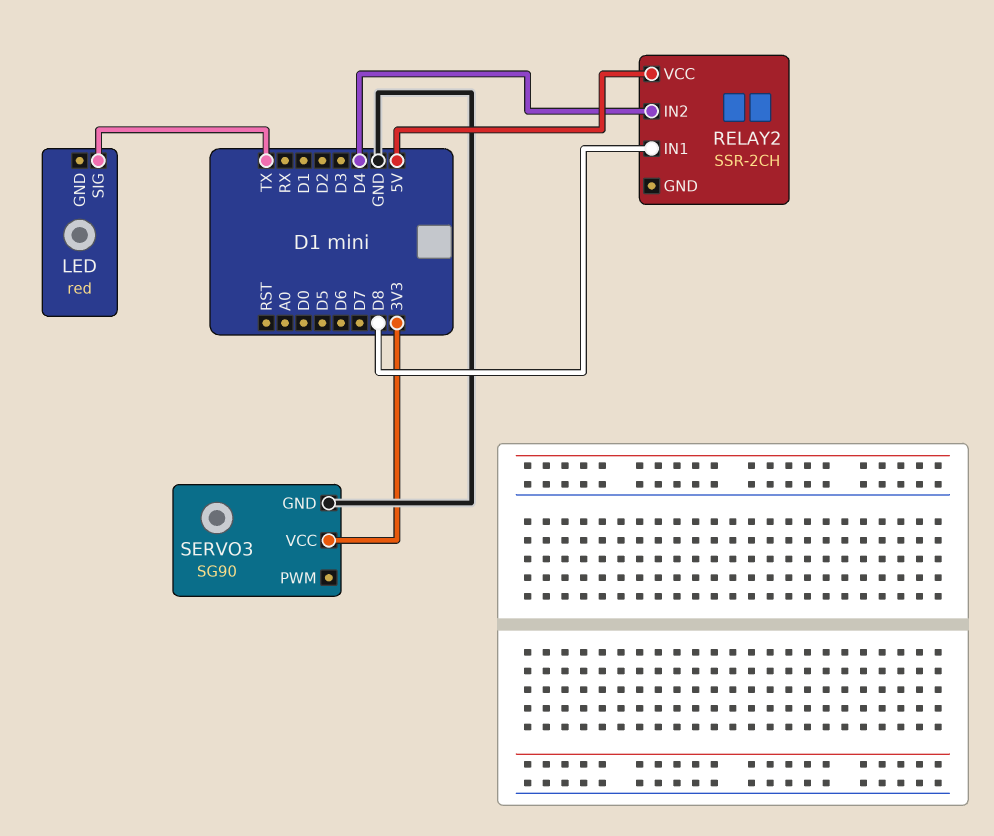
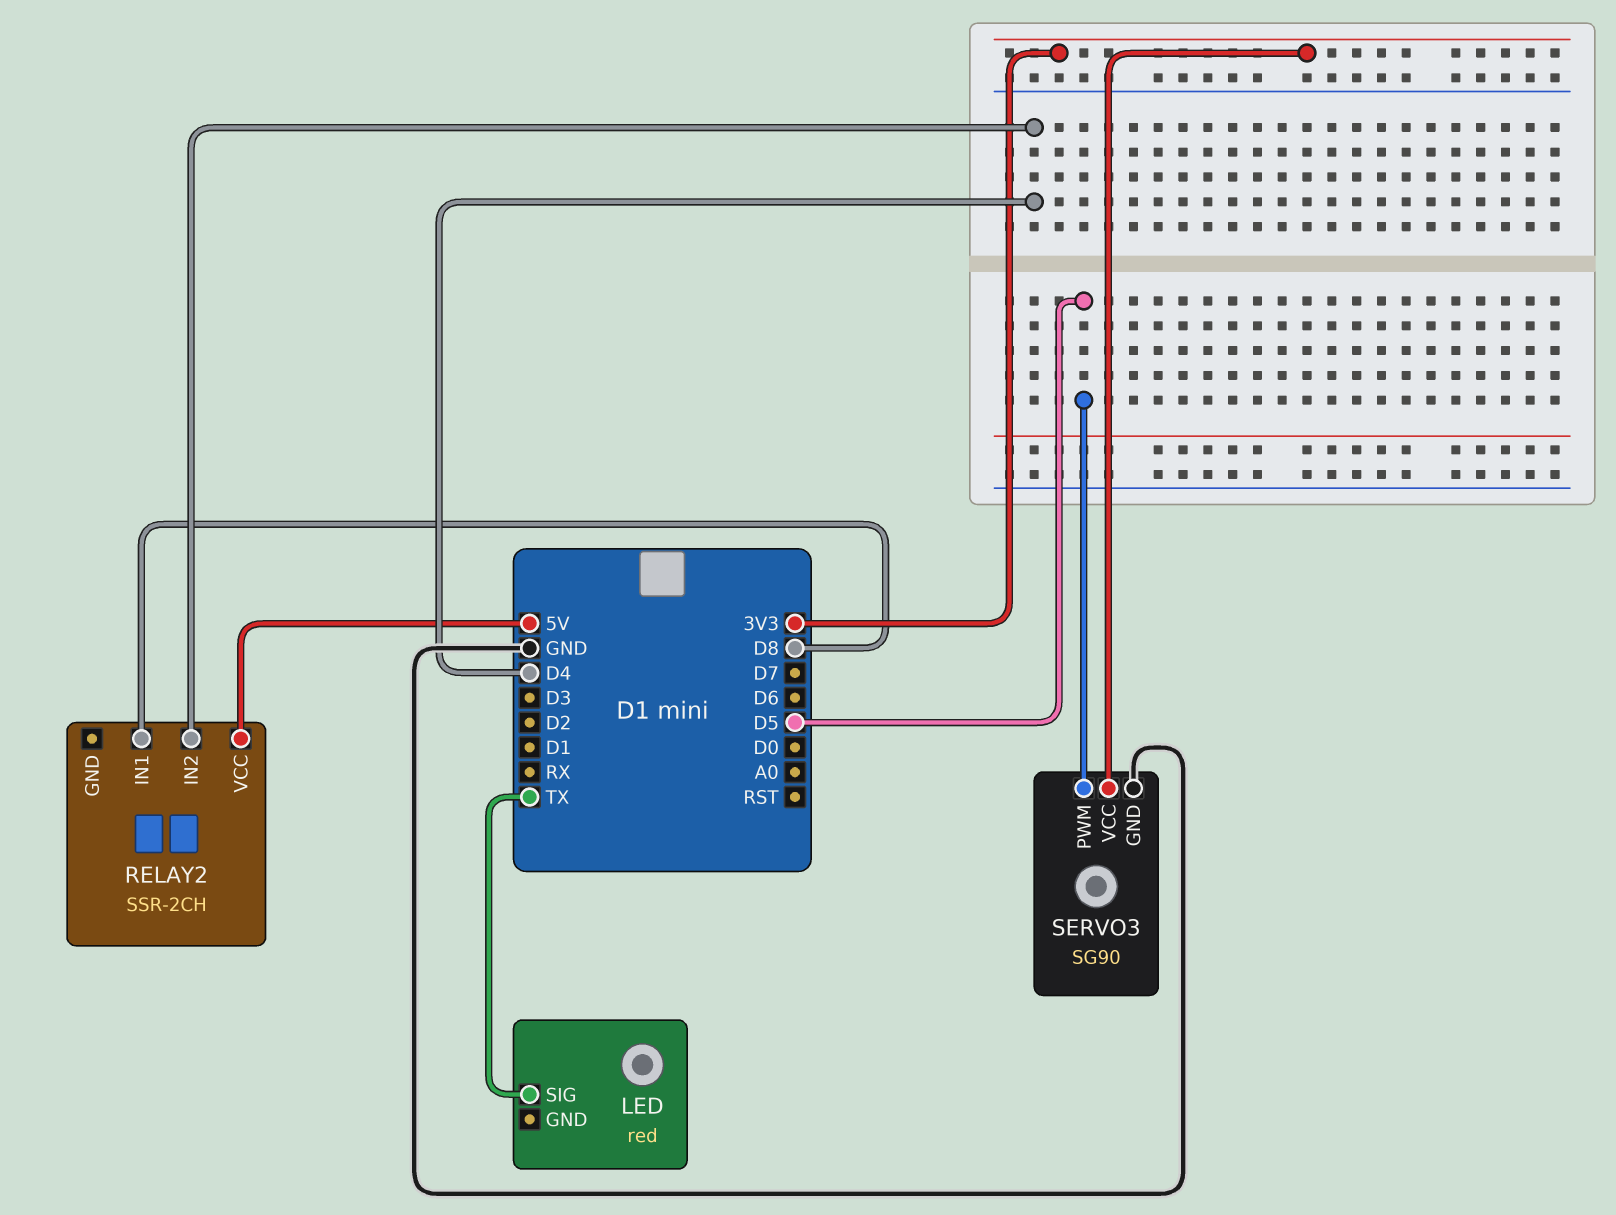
SERVO3 pin PWM: none -> D5

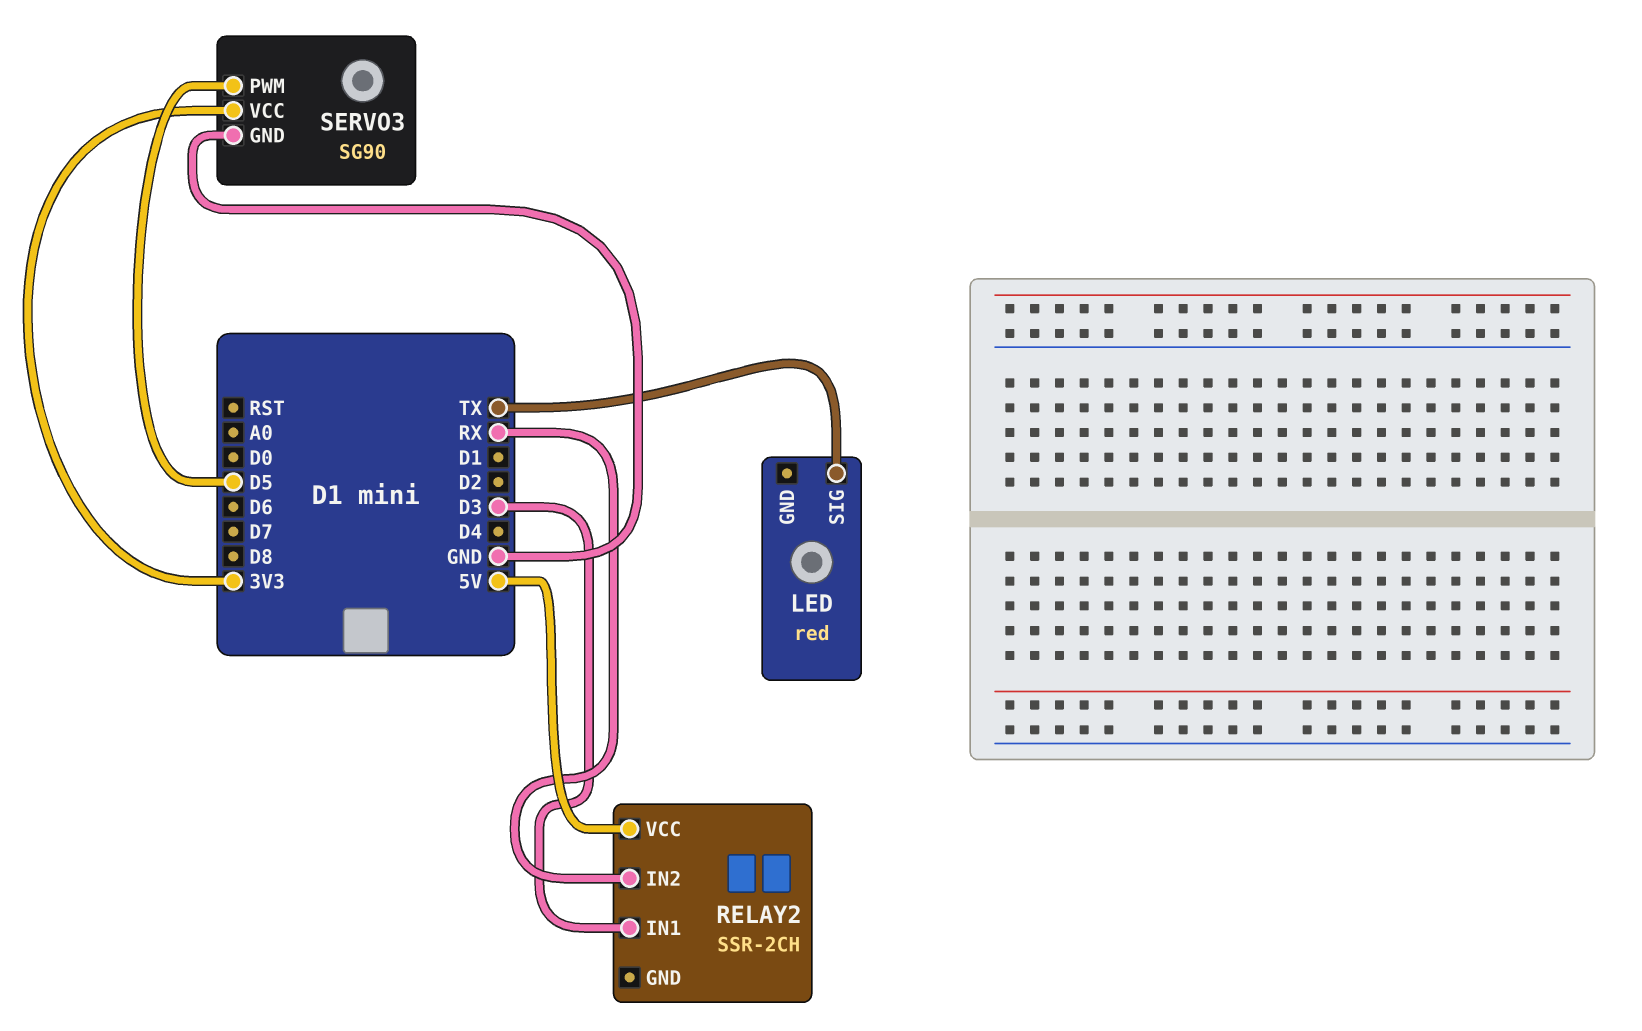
RELAY2 pin IN1: D8 -> D3
RELAY2 pin IN2: D4 -> RX

